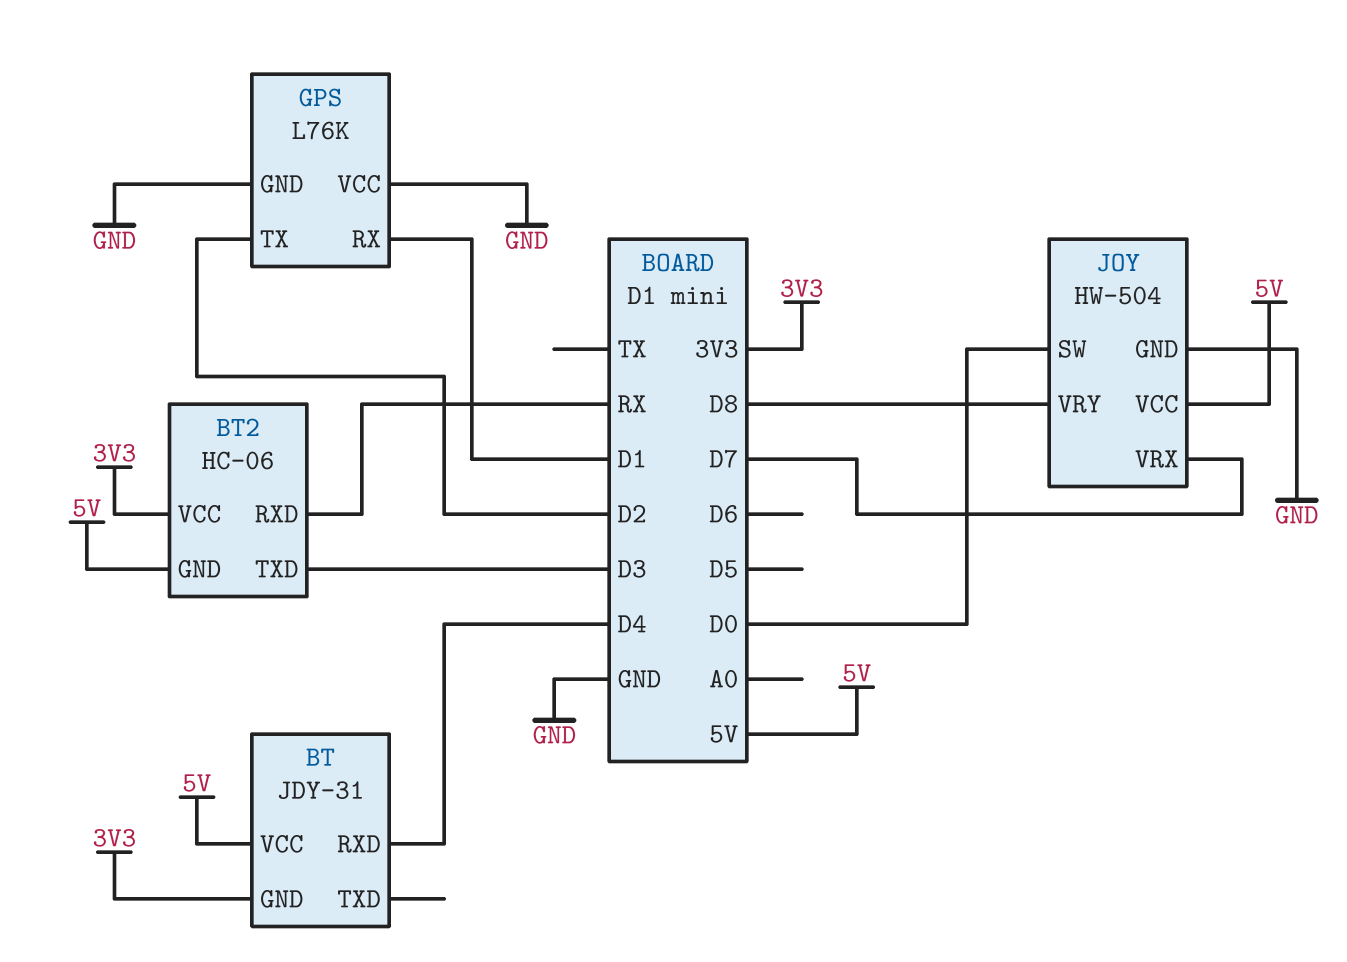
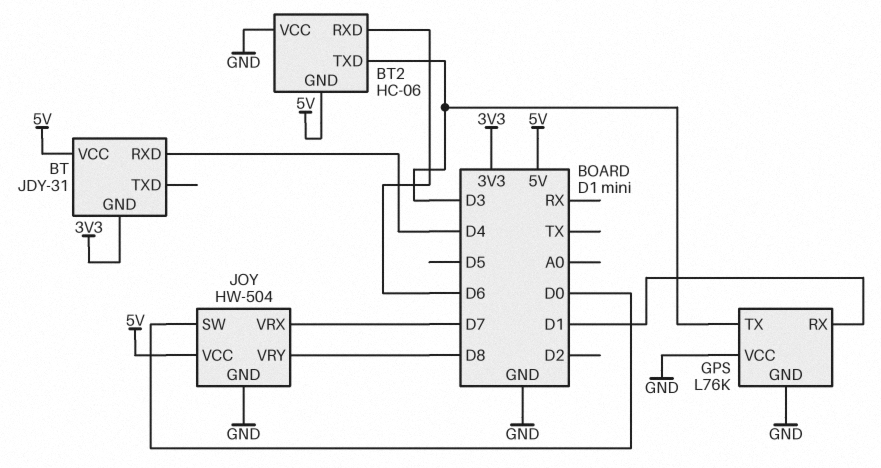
BT2 pin RXD: RX -> D6
BT2 pin VCC: 3V3 -> GND
GPS pin TX: D2 -> D3

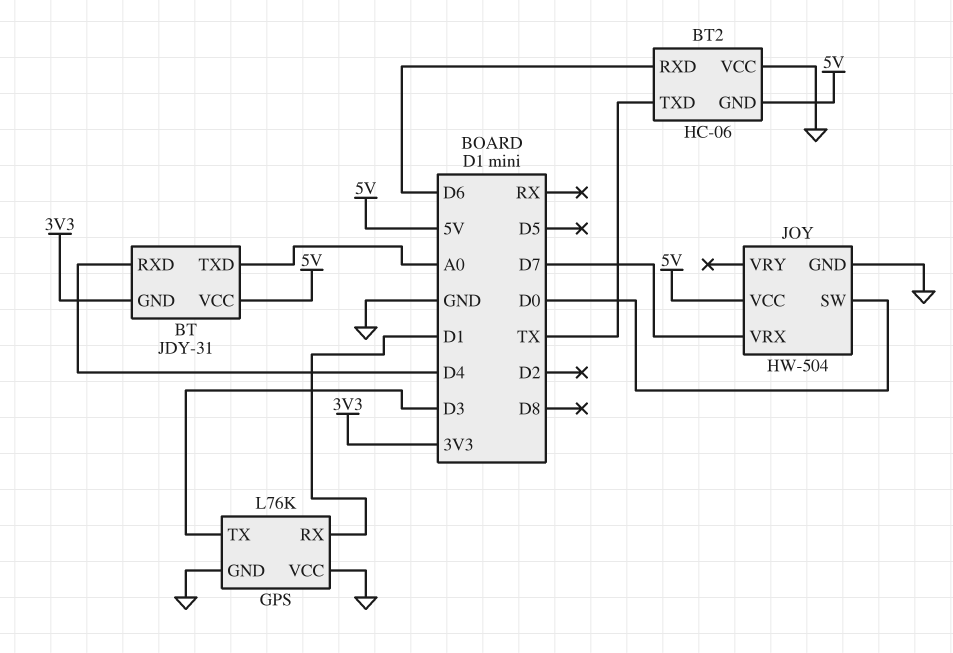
BT pin TXD: none -> A0
BT2 pin TXD: D3 -> TX
JOY pin VRY: D8 -> none

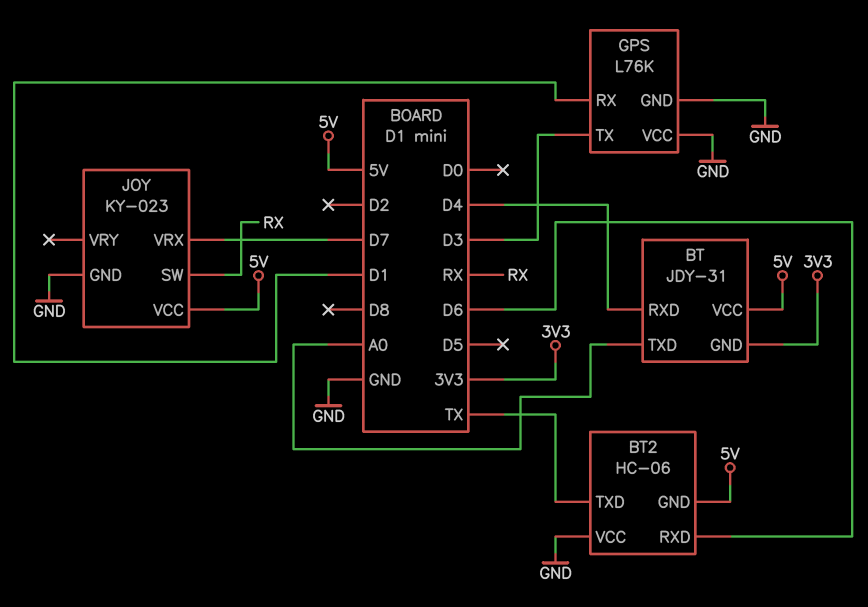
JOY: HW-504 -> KY-023
JOY pin SW: D0 -> RX

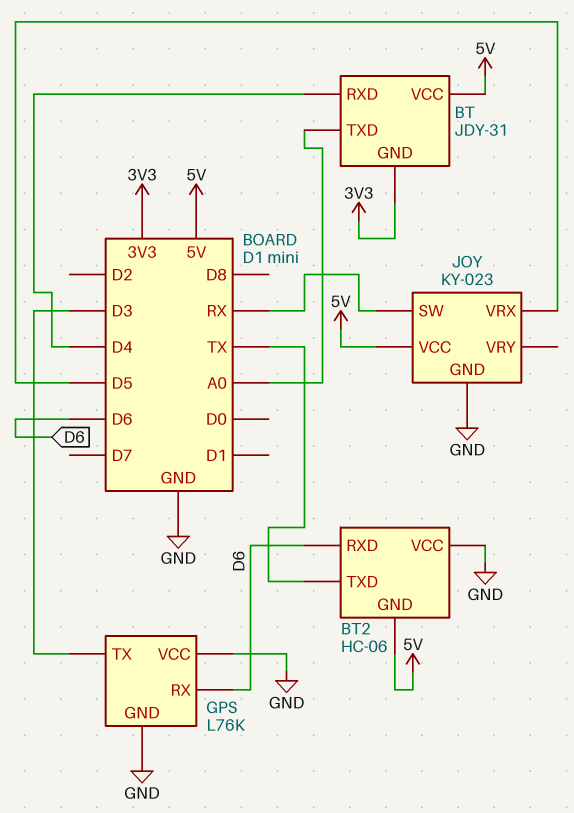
GPS pin RX: D1 -> D6
JOY pin VRX: D7 -> D5

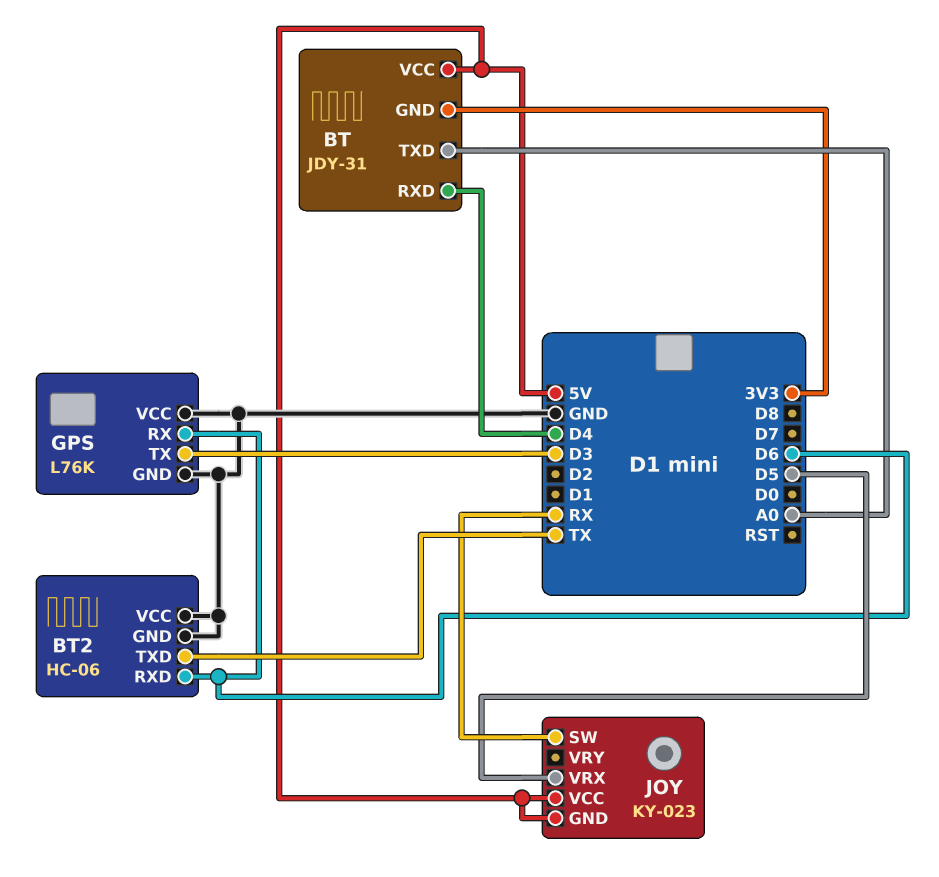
BT2 pin GND: 5V -> GND
JOY pin GND: GND -> 5V

